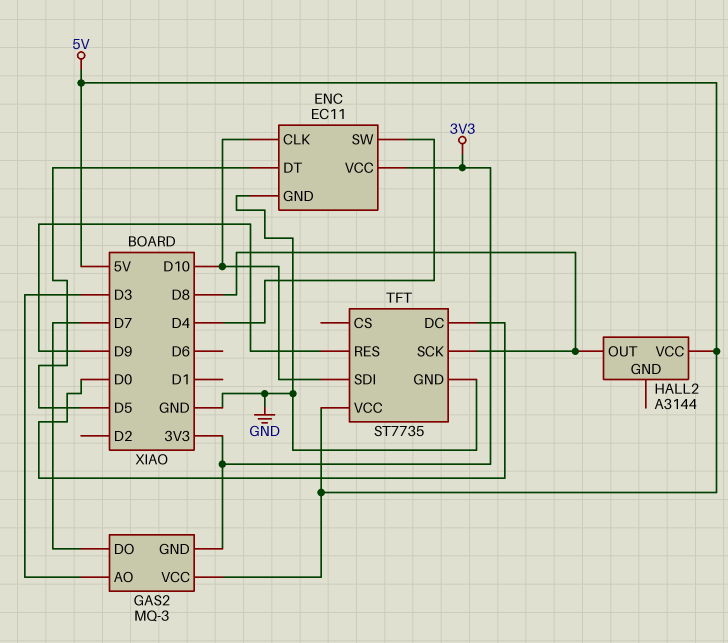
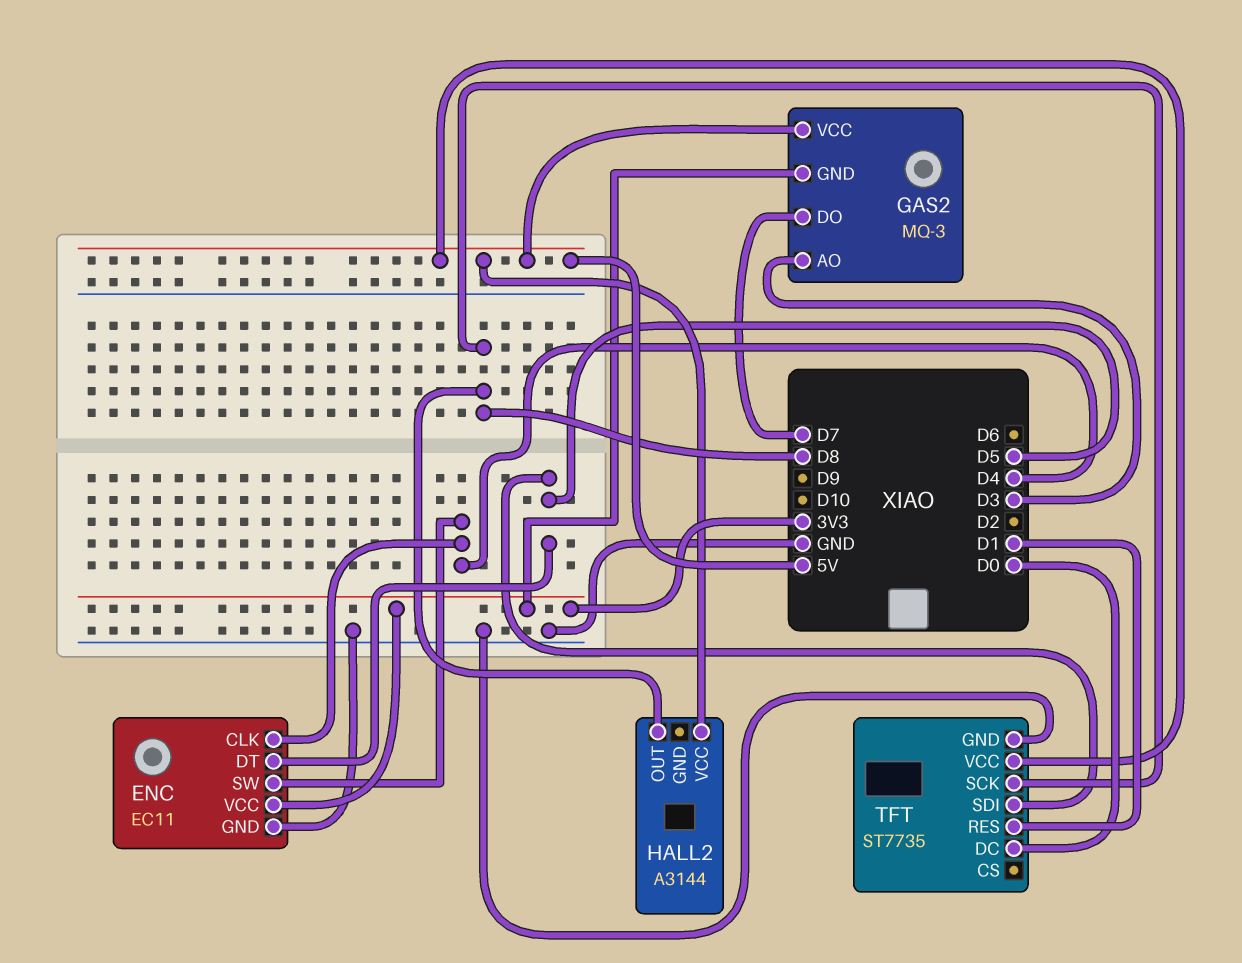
ENC pin CLK: D10 -> D4
TFT pin RES: D9 -> D1
TFT pin SDI: D10 -> D5

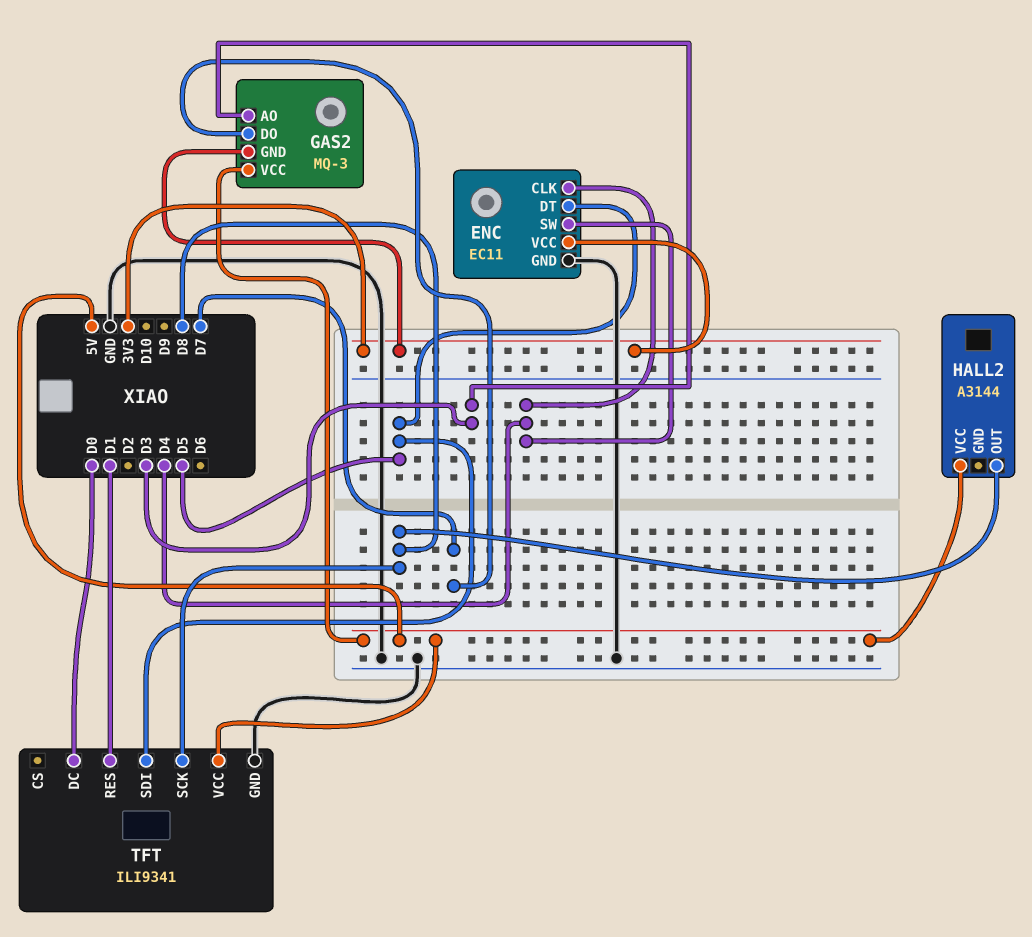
TFT: ST7735 -> ILI9341

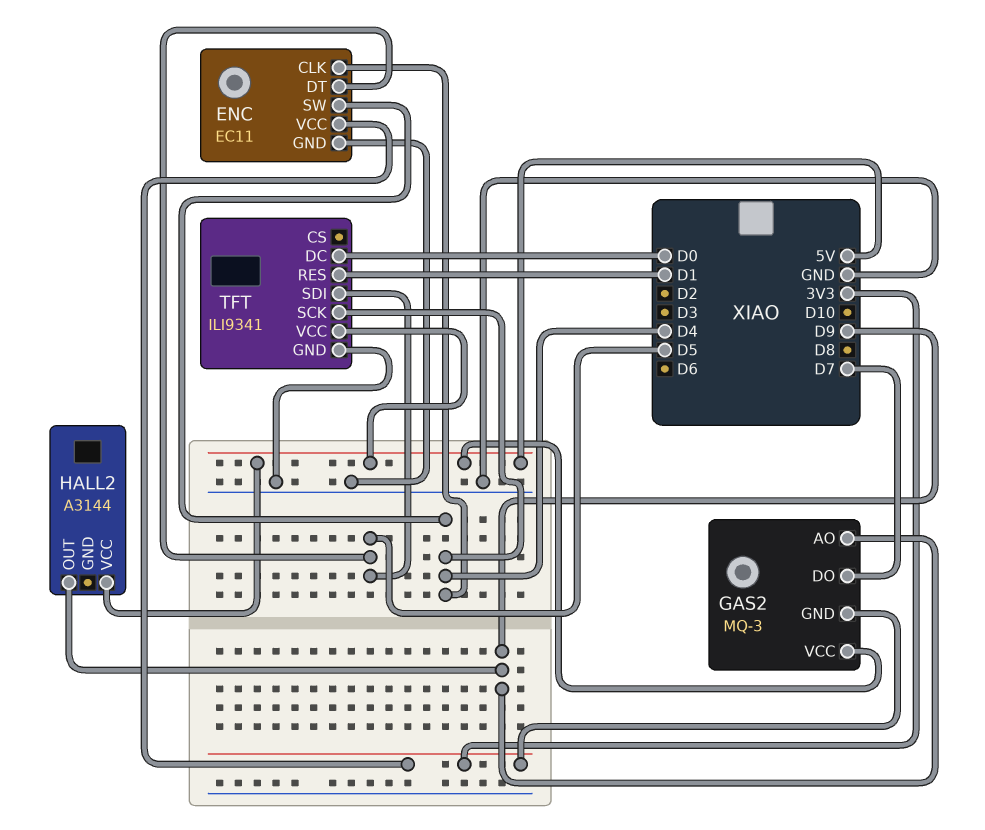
GAS2 pin AO: D3 -> D9
HALL2 pin OUT: D8 -> D9
TFT pin SCK: D8 -> D4

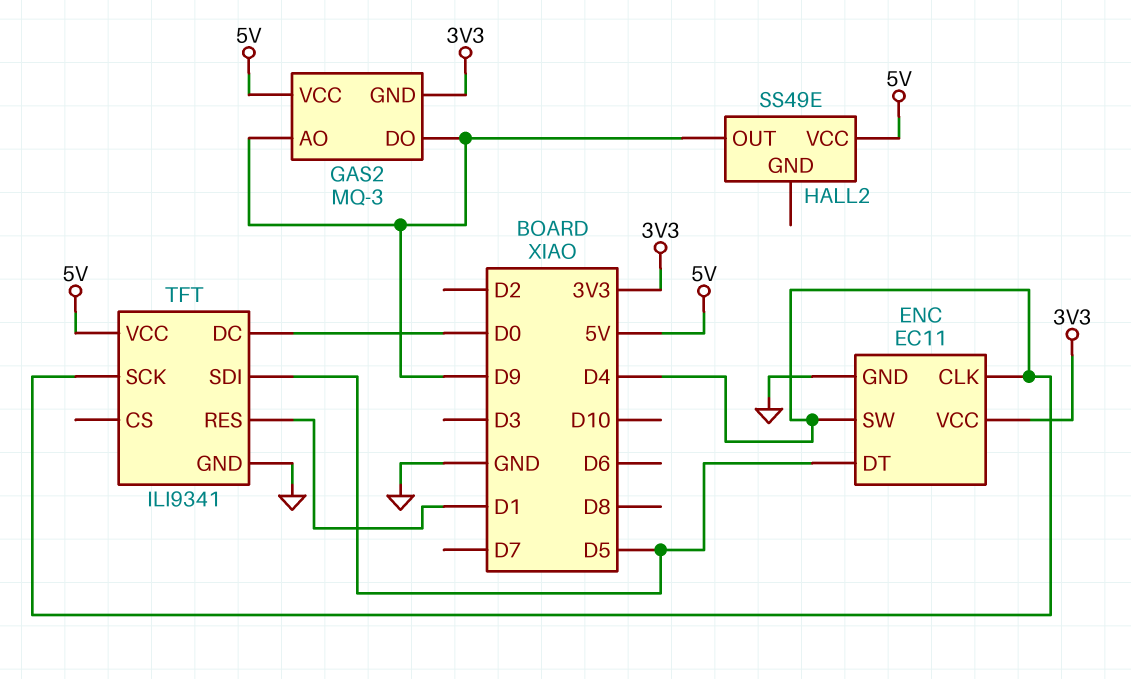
GAS2 pin DO: D7 -> D9
HALL2: A3144 -> SS49E

